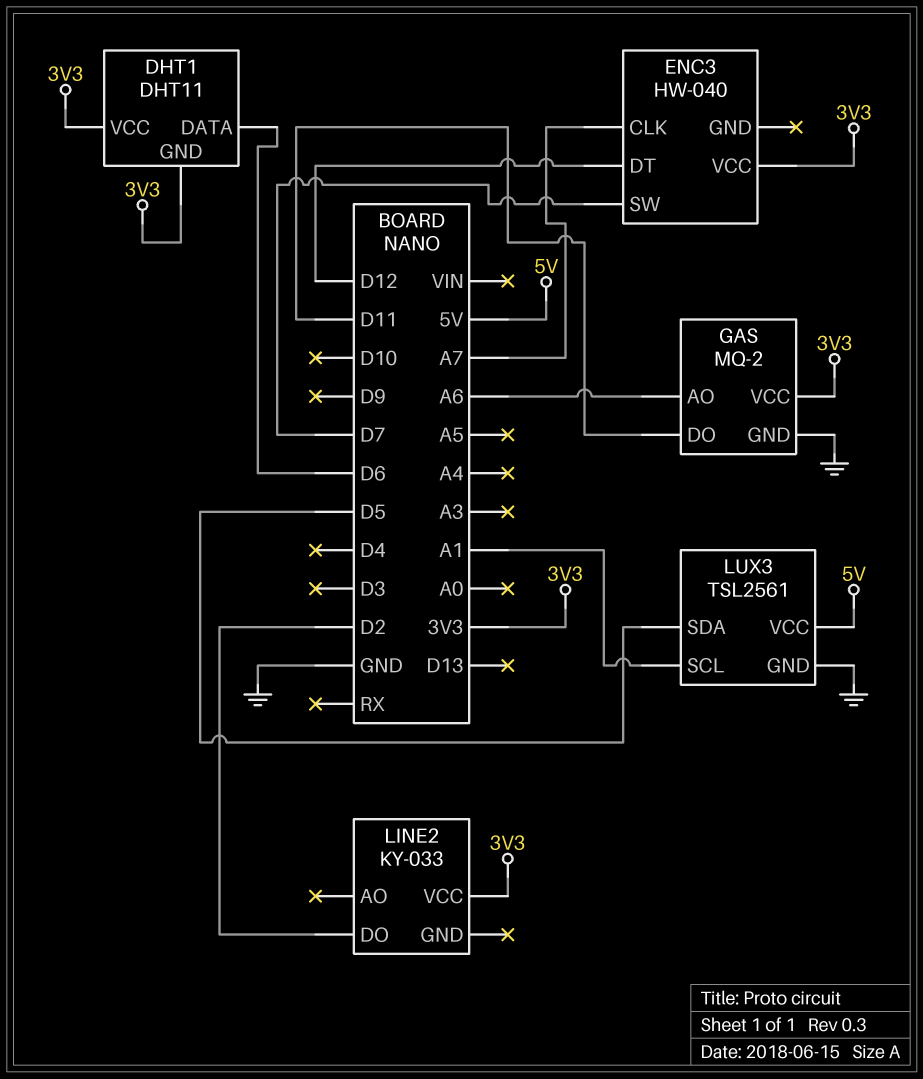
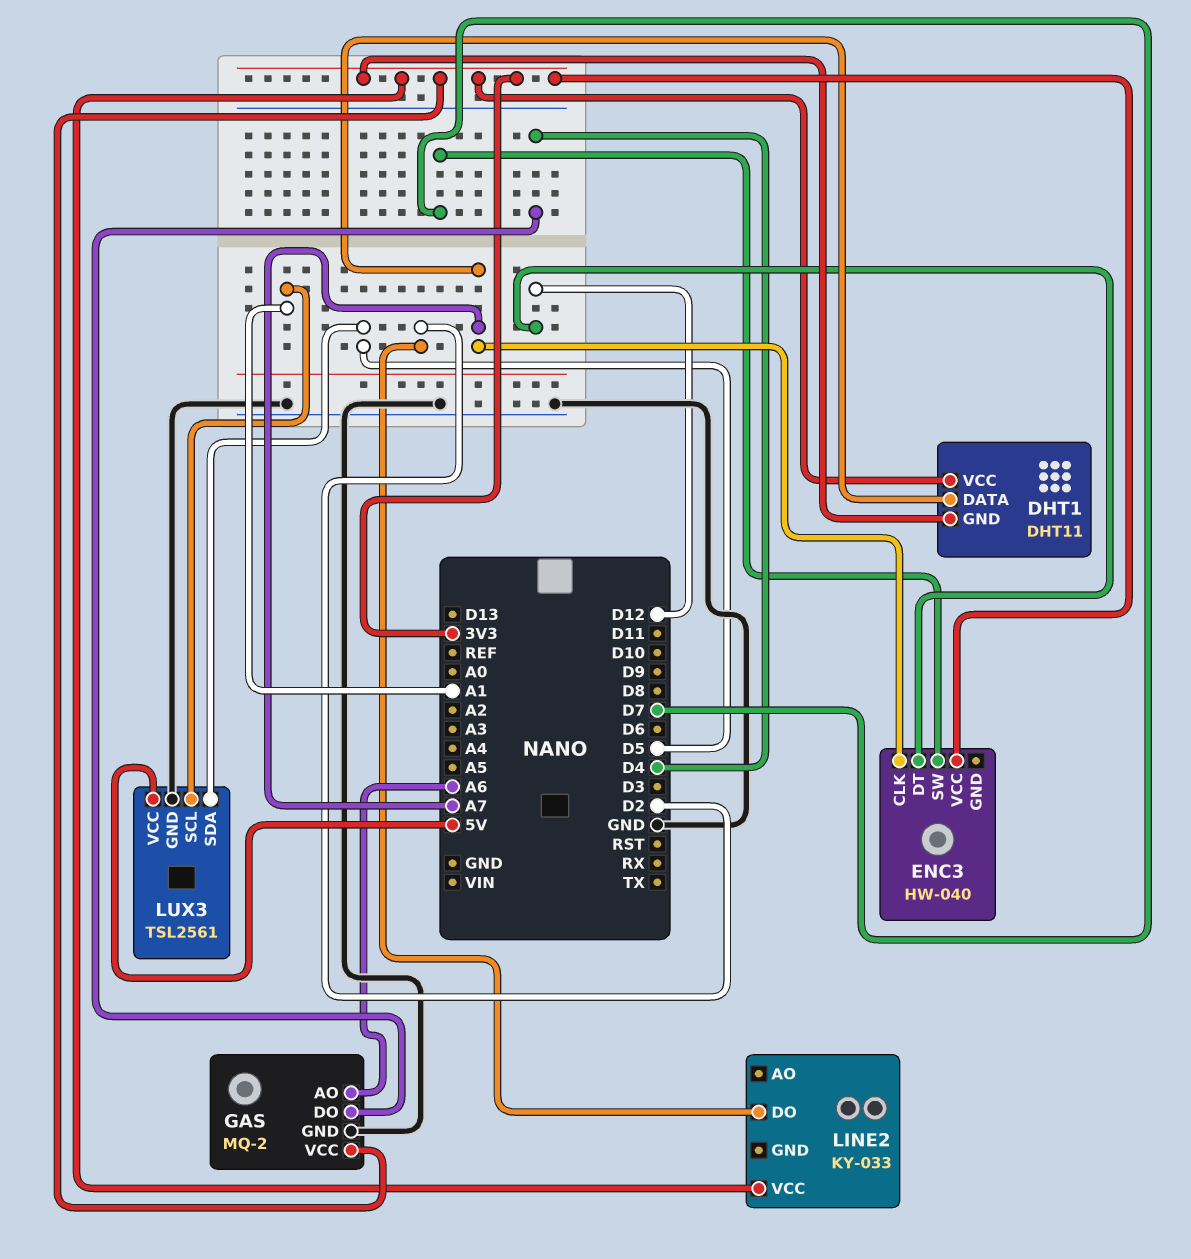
DHT1 pin DATA: D6 -> A7
GAS pin DO: D11 -> D4

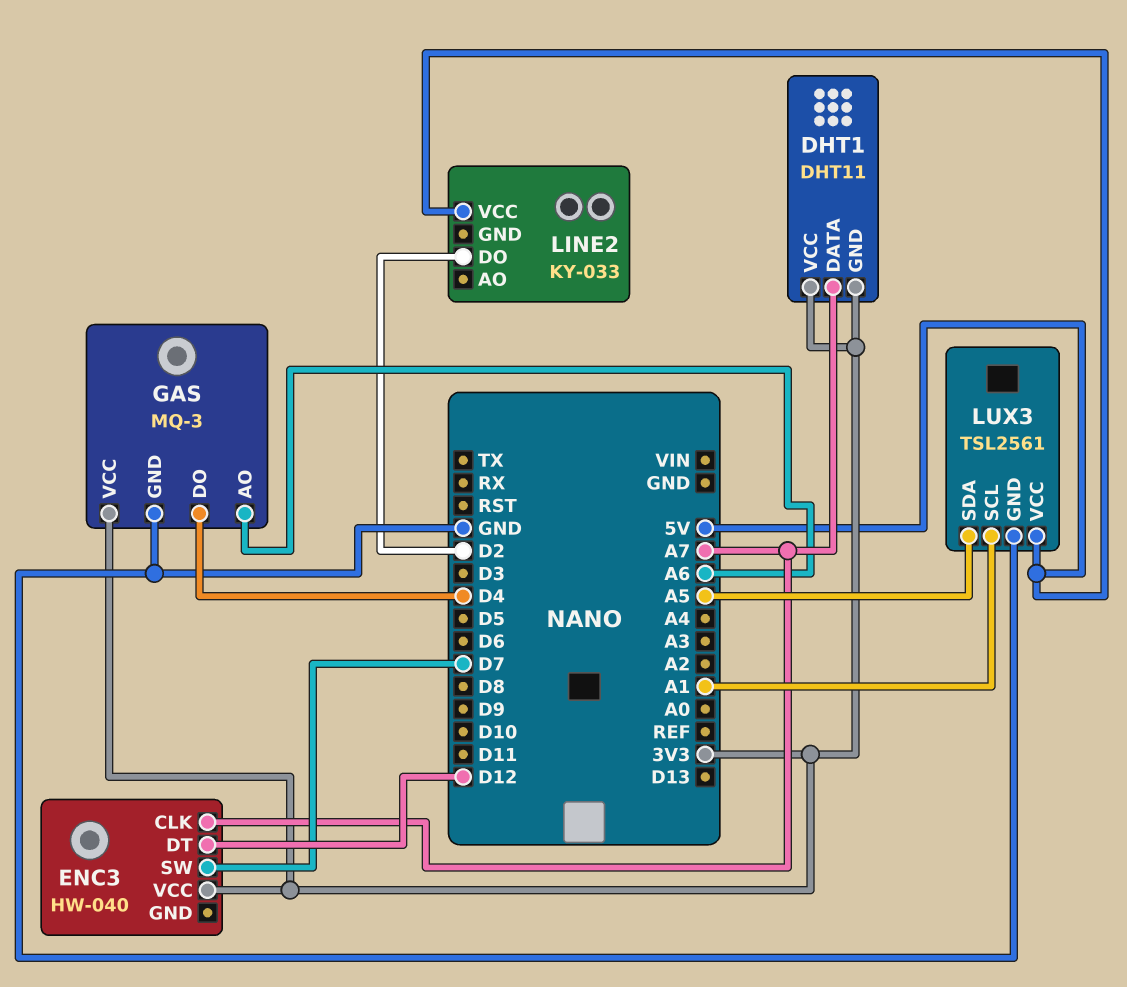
GAS: MQ-2 -> MQ-3
LINE2 pin VCC: 3V3 -> 5V
LUX3 pin SDA: D5 -> A5

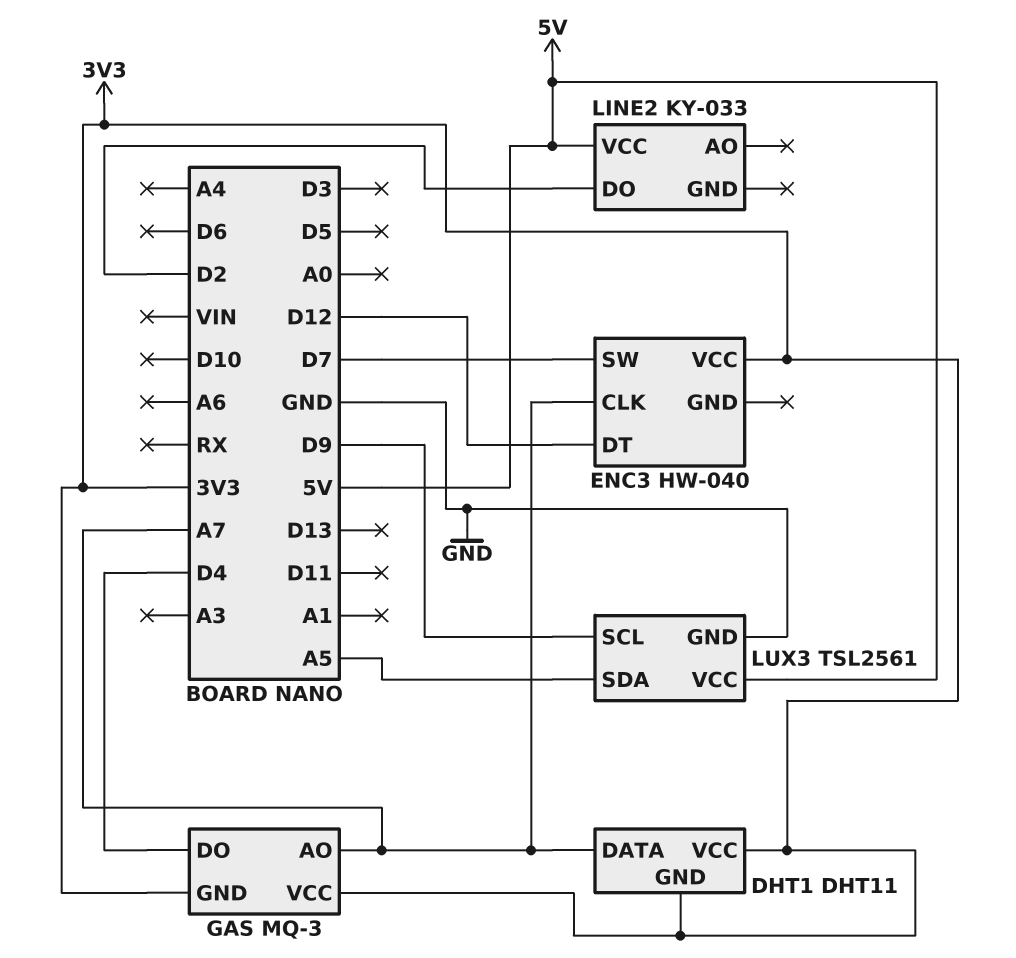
GAS pin AO: A6 -> A7
GAS pin GND: GND -> 3V3
LUX3 pin SCL: A1 -> D9

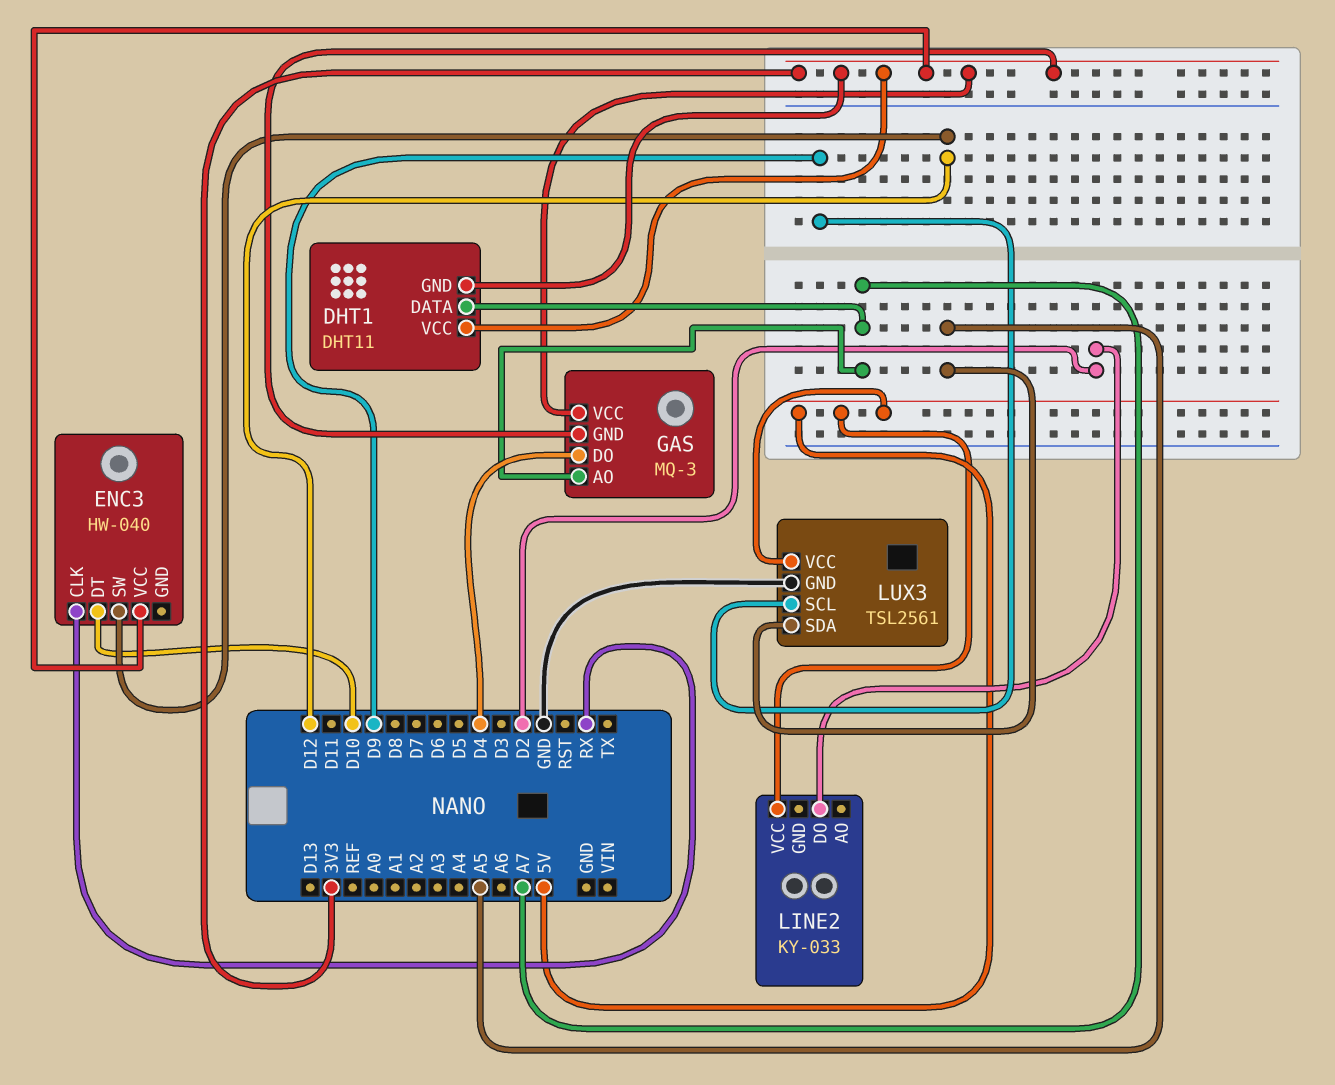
ENC3 pin CLK: A7 -> RX
ENC3 pin DT: D12 -> D10
ENC3 pin SW: D7 -> D12

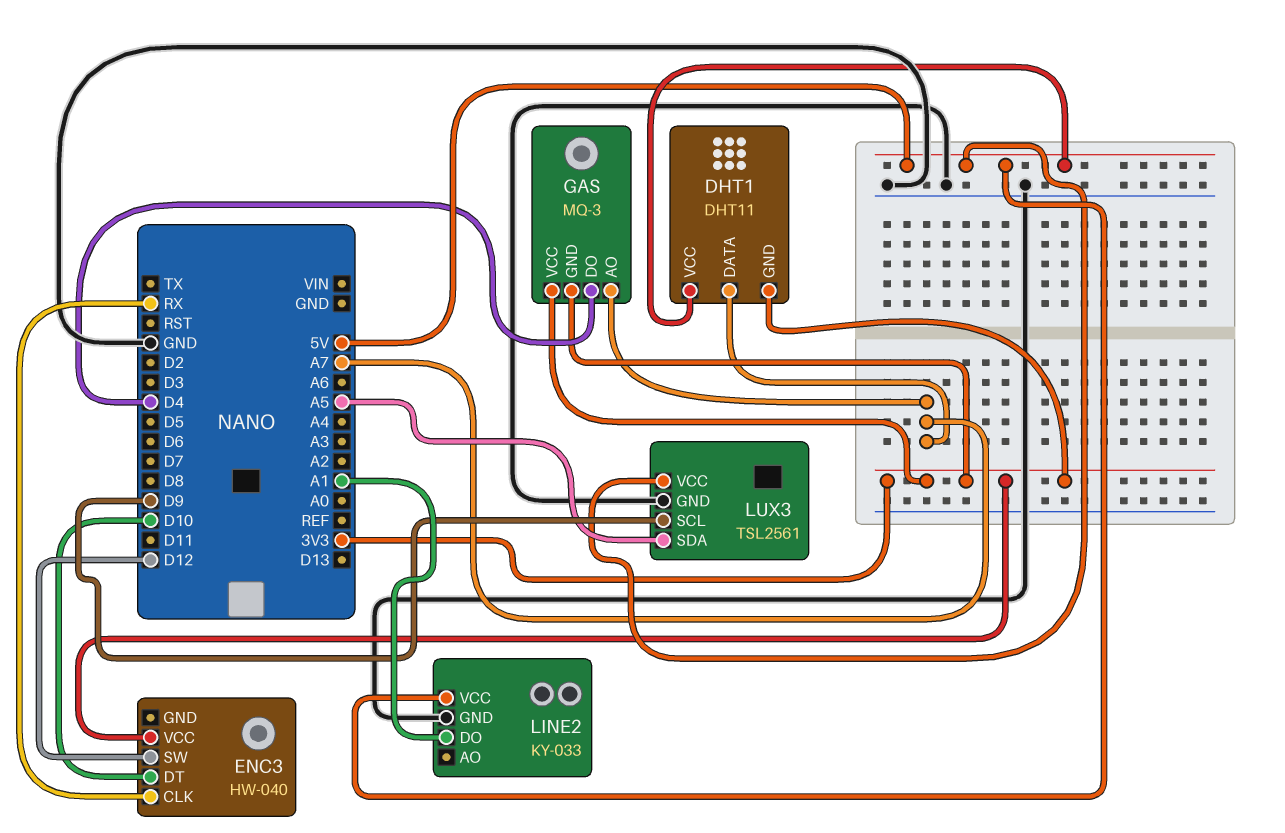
DHT1 pin VCC: 3V3 -> 5V
LINE2 pin DO: D2 -> A1
LINE2 pin GND: none -> GND

